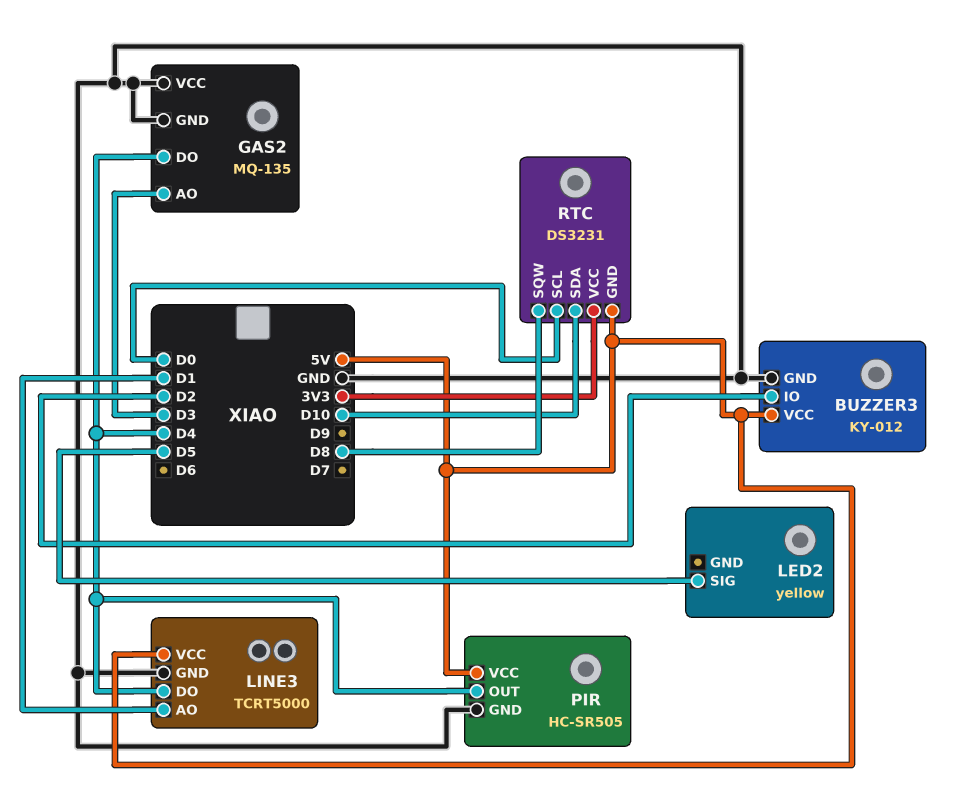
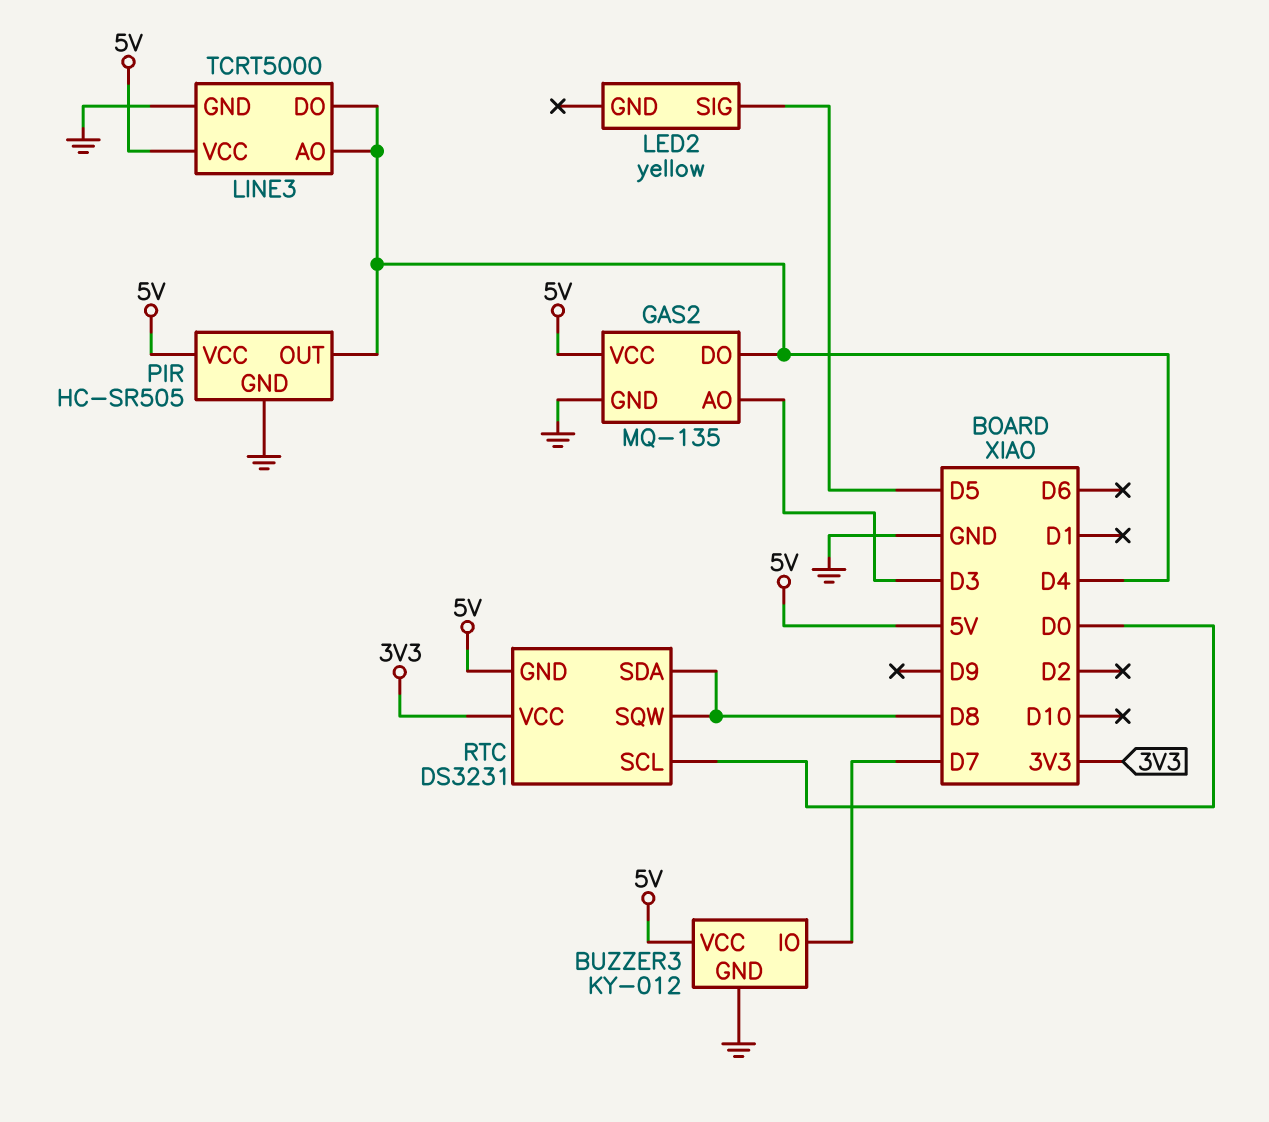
BUZZER3 pin IO: D2 -> D7
GAS2 pin VCC: GND -> 5V
LINE3 pin AO: D1 -> D4
RTC pin SDA: D10 -> D8

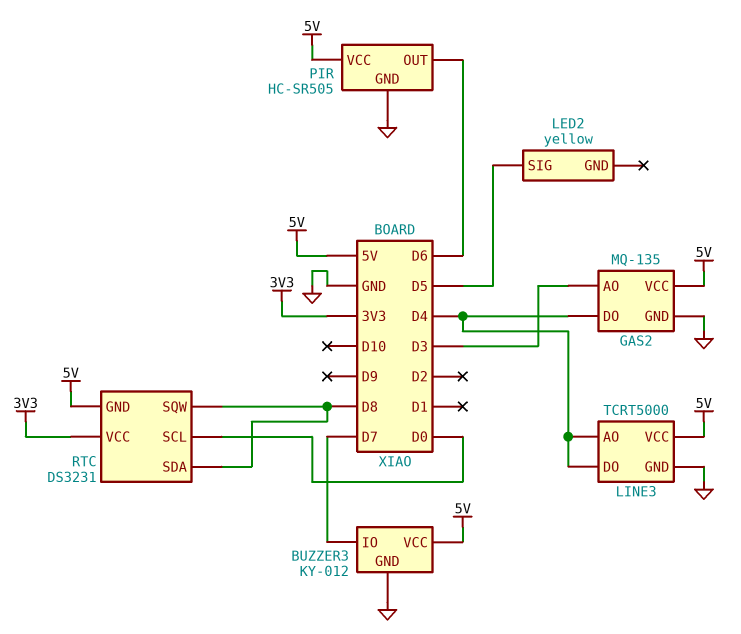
PIR pin OUT: D4 -> D6

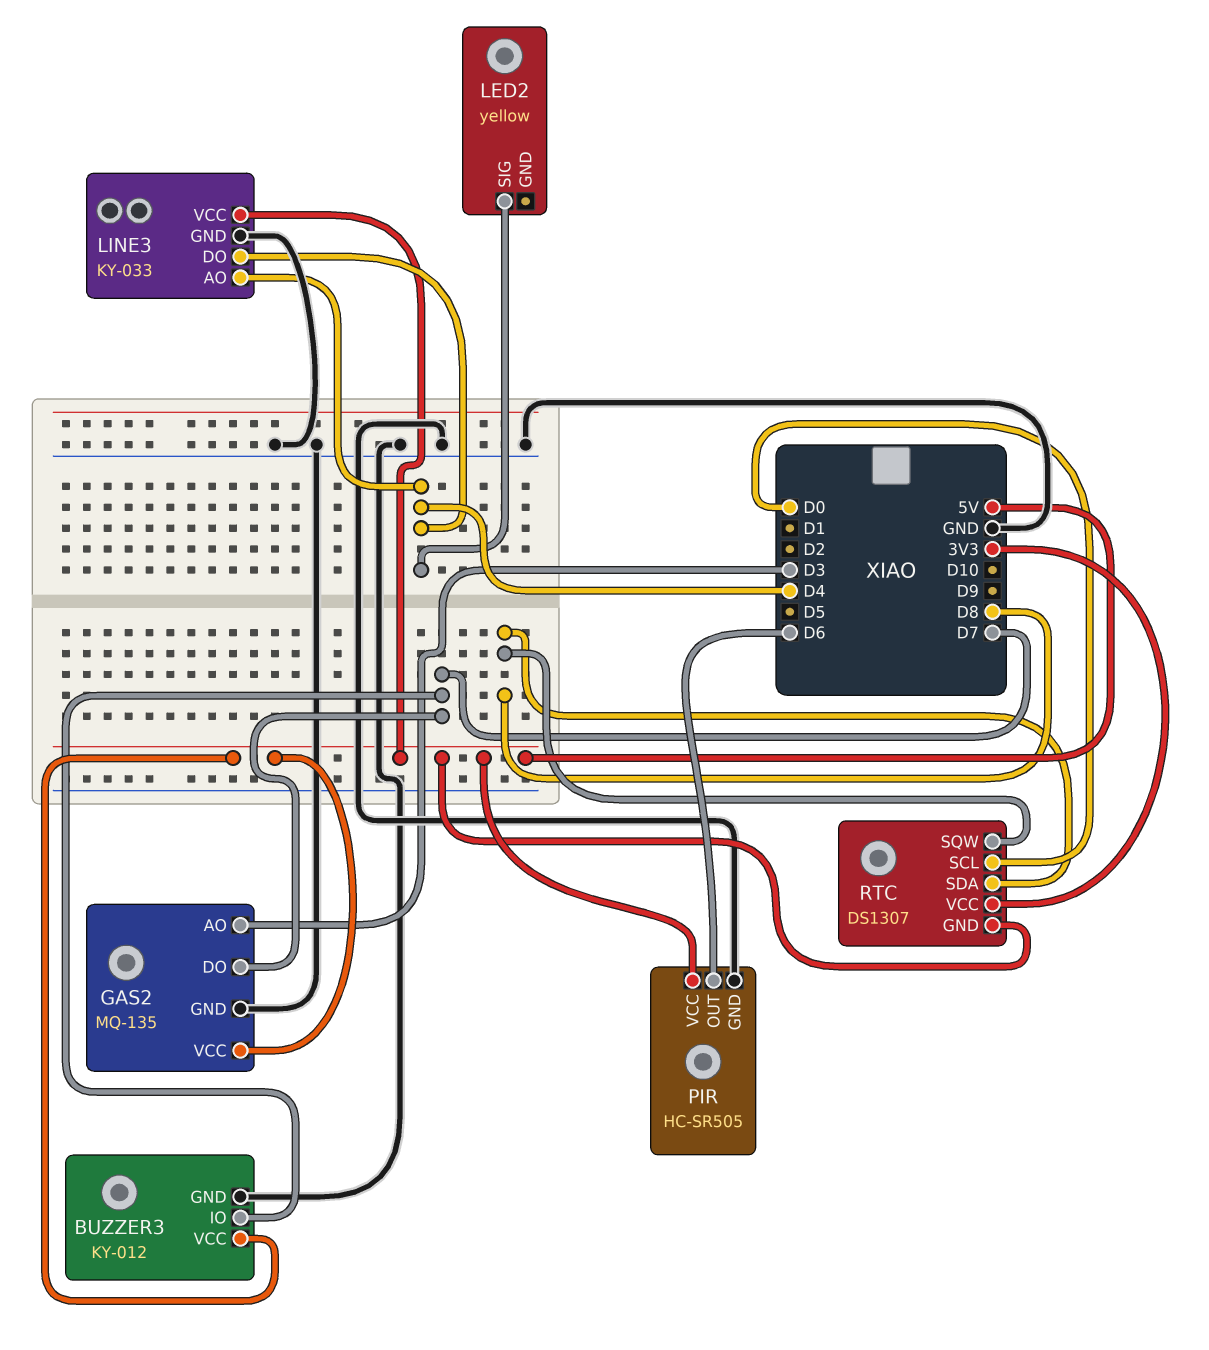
GAS2 pin DO: D4 -> D7
LED2 pin SIG: D5 -> D4
LINE3: TCRT5000 -> KY-033
RTC: DS3231 -> DS1307

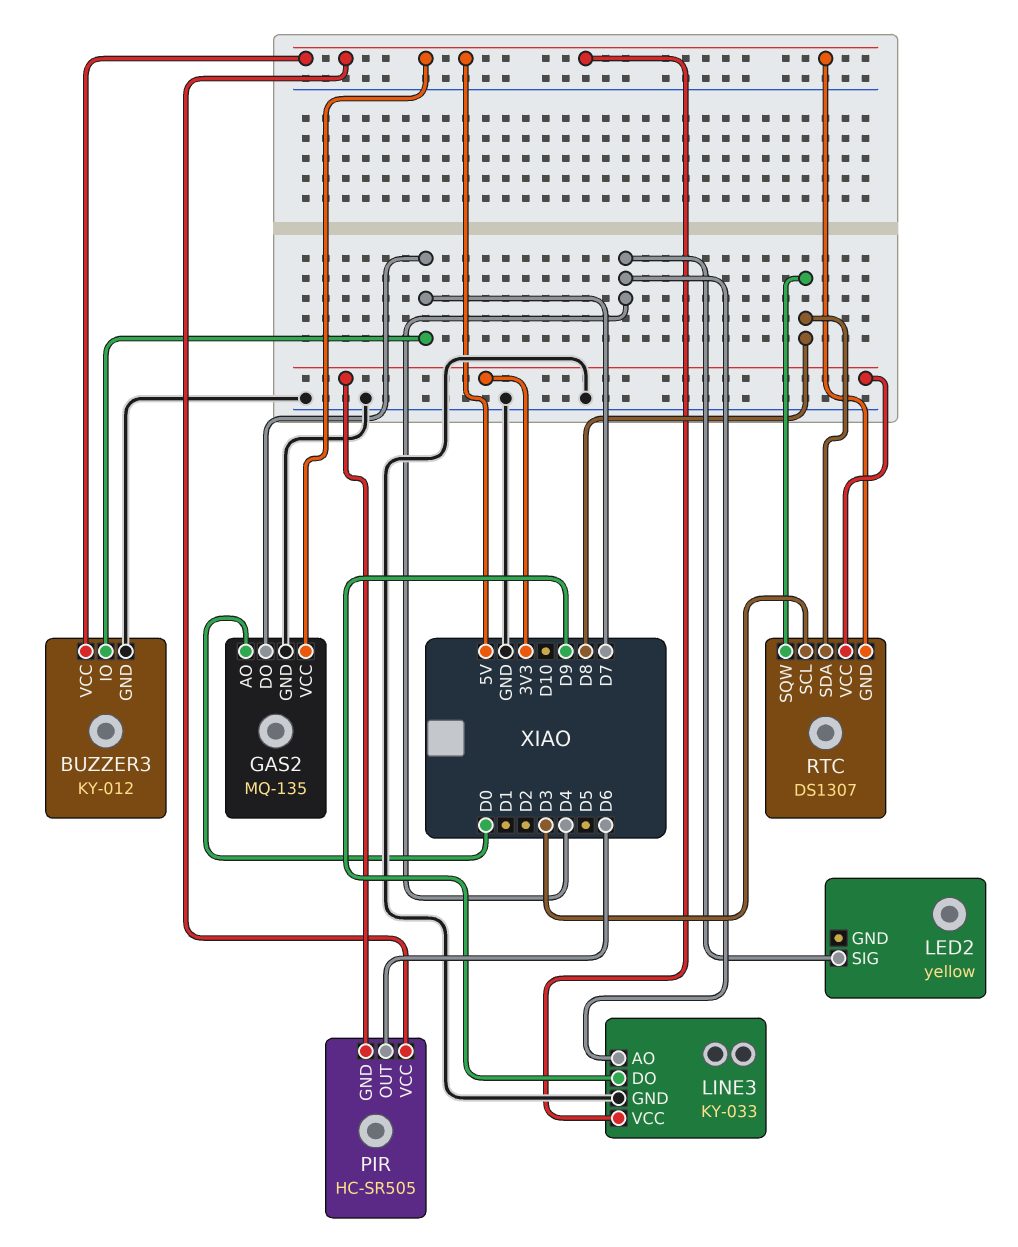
GAS2 pin AO: D3 -> D0
LINE3 pin DO: D4 -> D9
PIR pin GND: GND -> 3V3
RTC pin SCL: D0 -> D3

